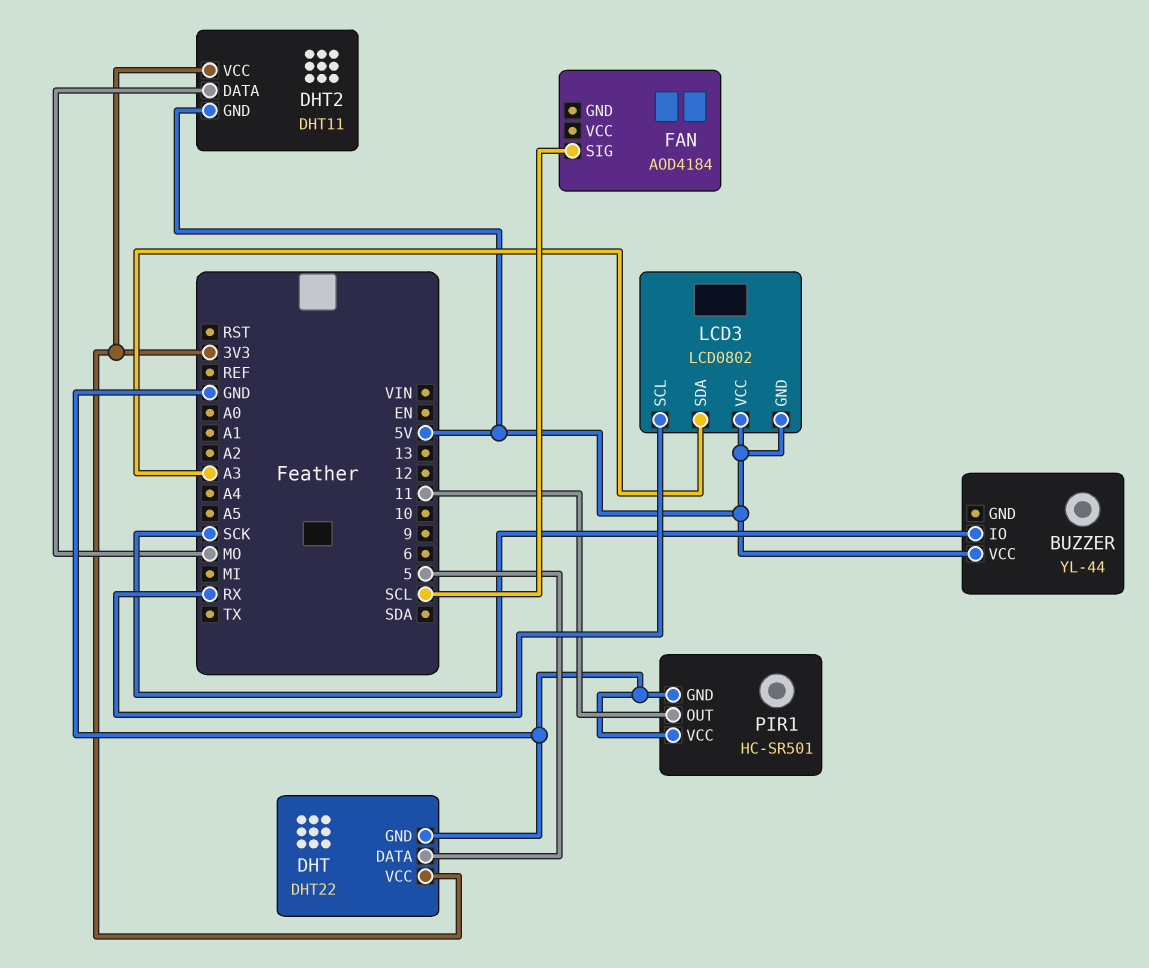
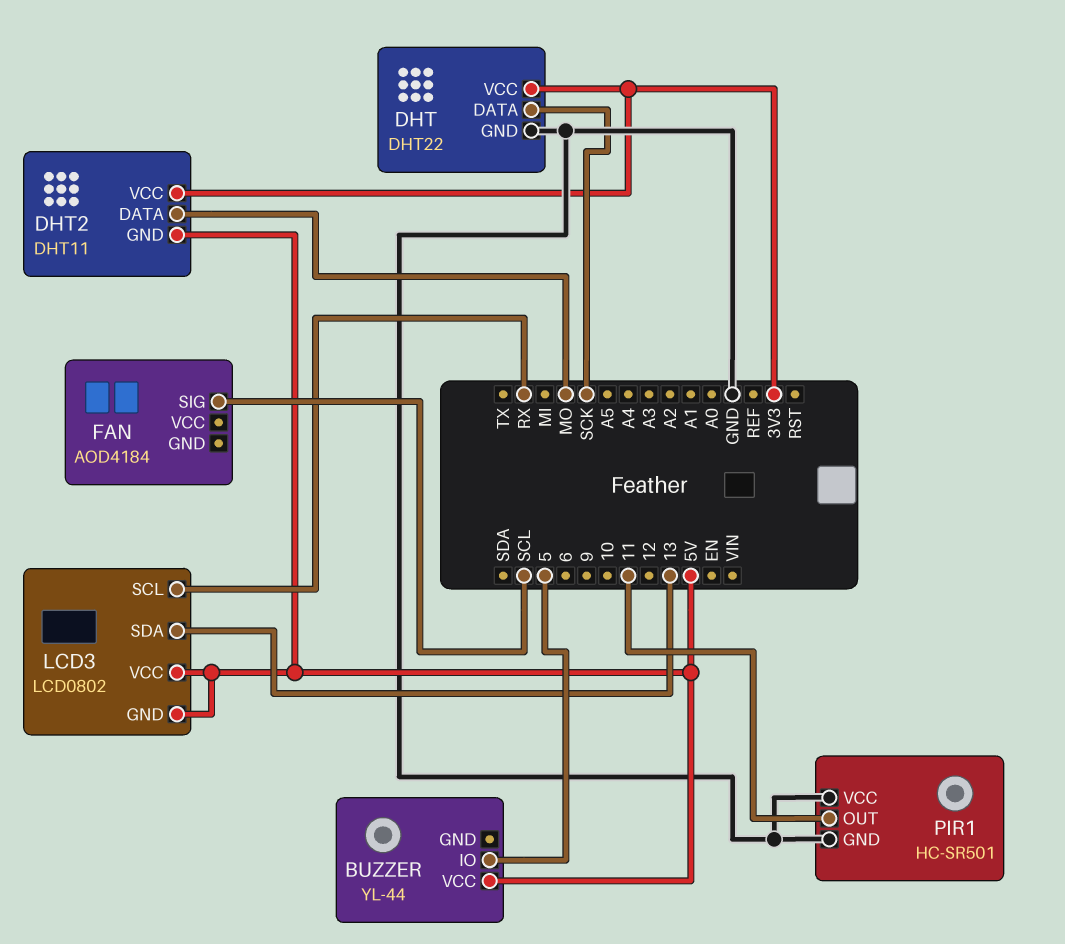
BUZZER pin IO: SCK -> 5
DHT pin DATA: 5 -> SCK
LCD3 pin SDA: A3 -> 13

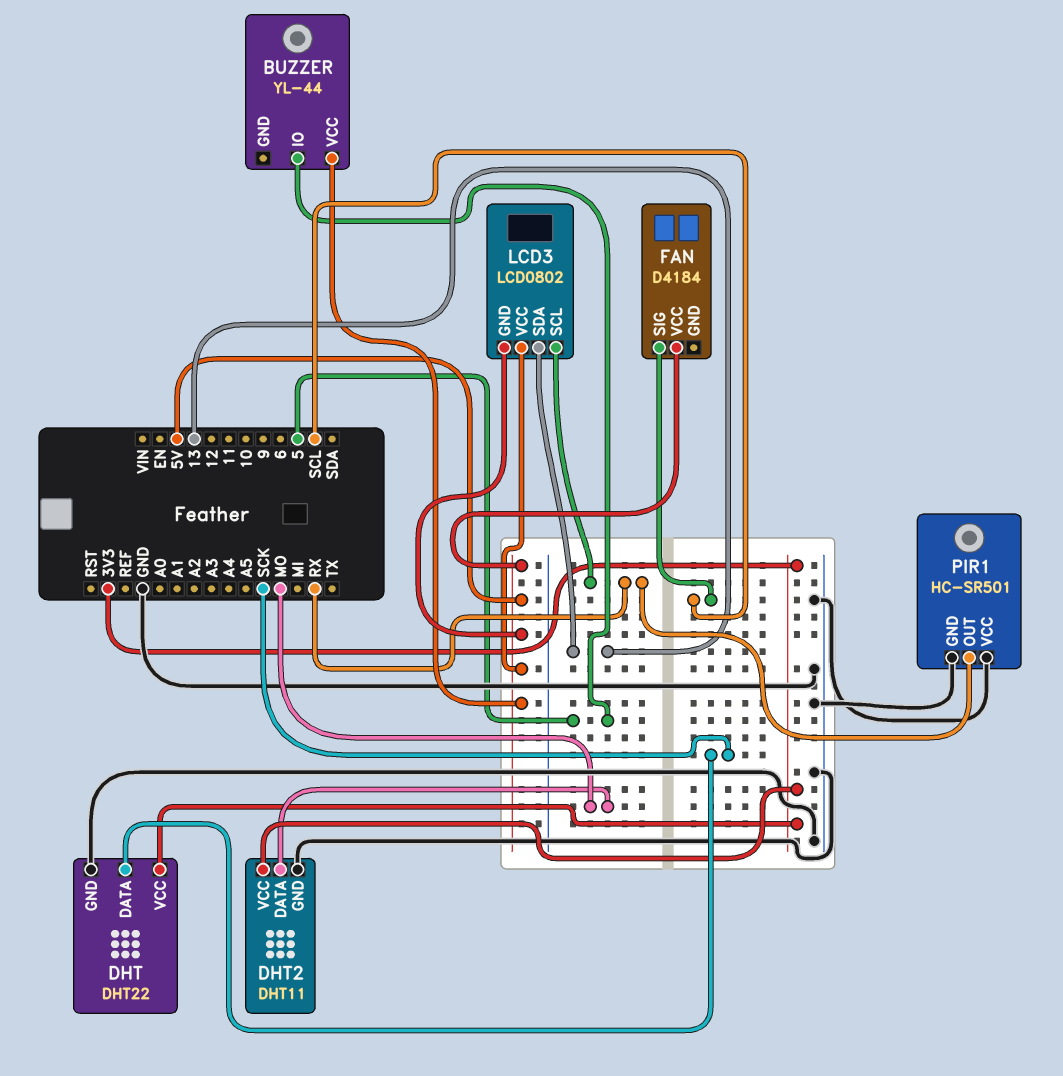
DHT2 pin GND: 5V -> GND
FAN: AOD4184 -> D4184
FAN pin VCC: none -> 5V
PIR1 pin OUT: 11 -> RX

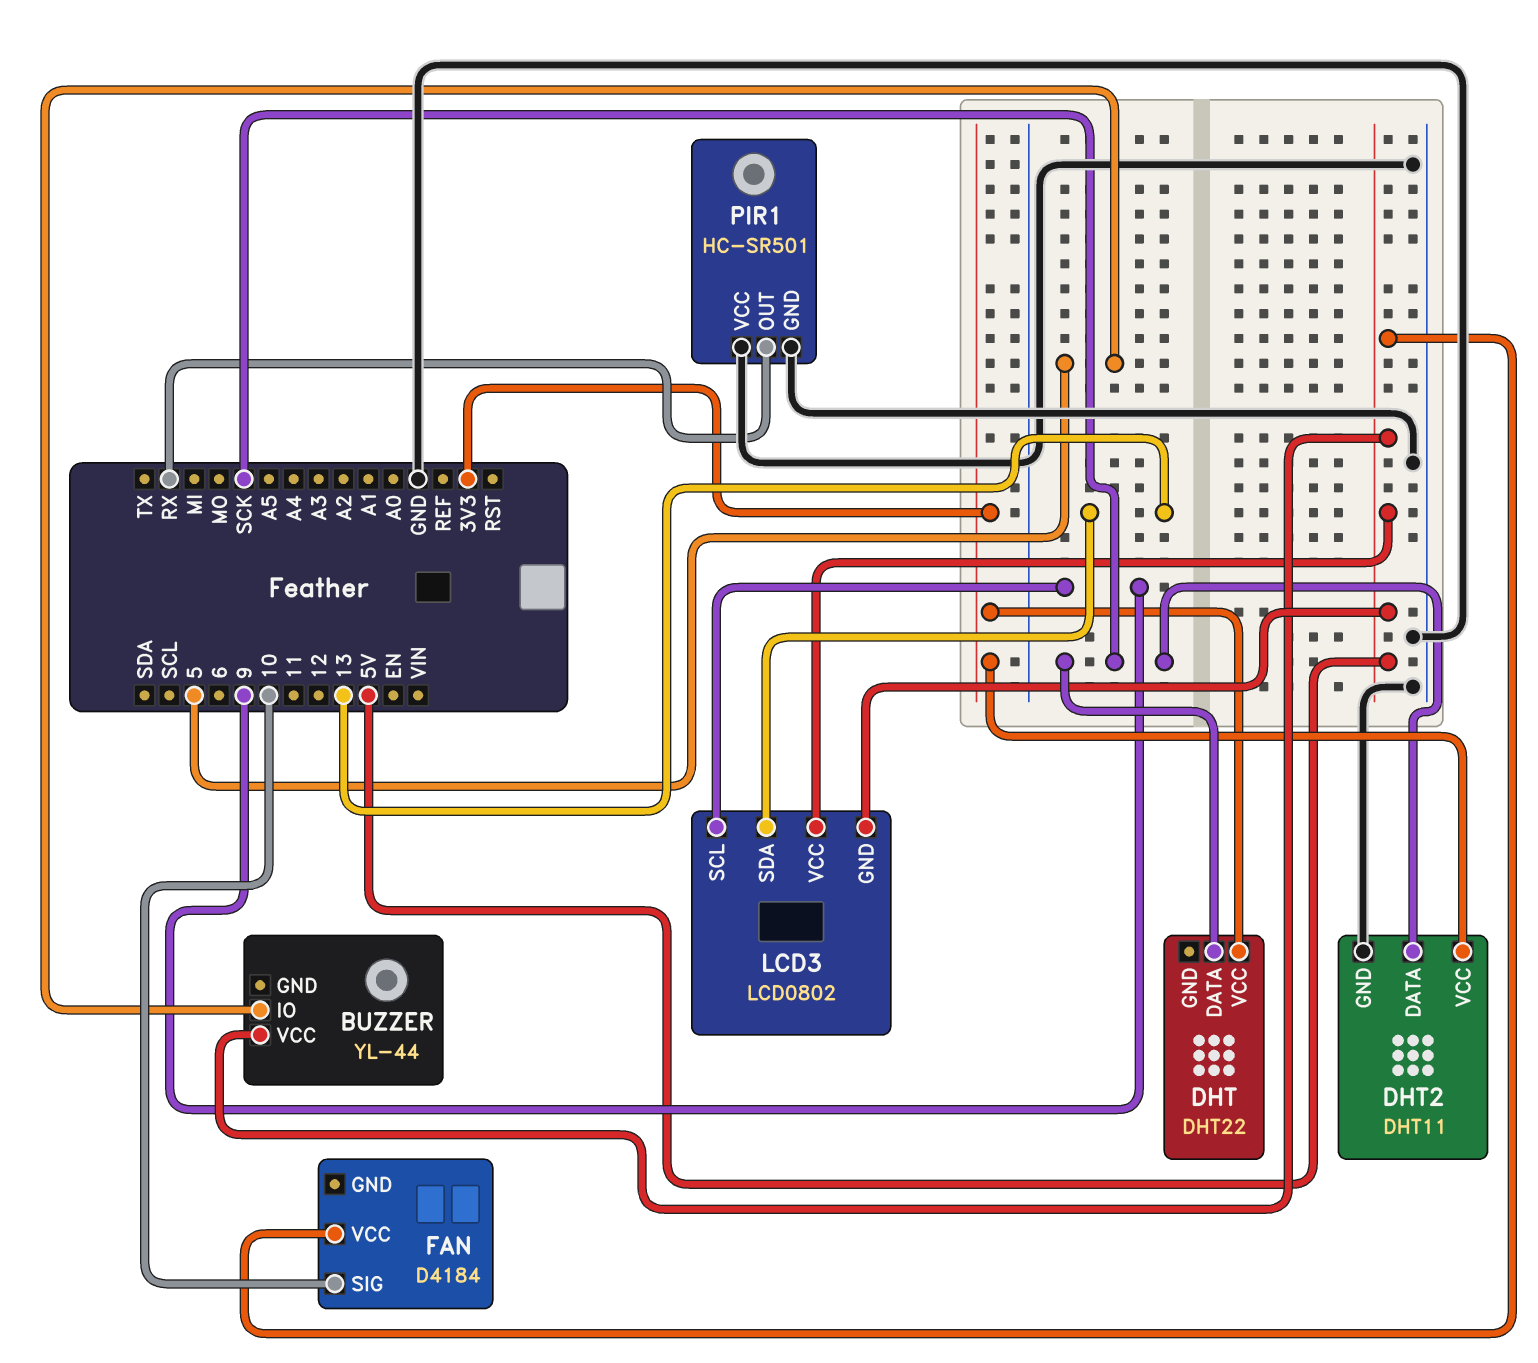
DHT pin GND: GND -> none
DHT2 pin DATA: MO -> SCK
FAN pin SIG: SCL -> 10
LCD3 pin SCL: RX -> 9

